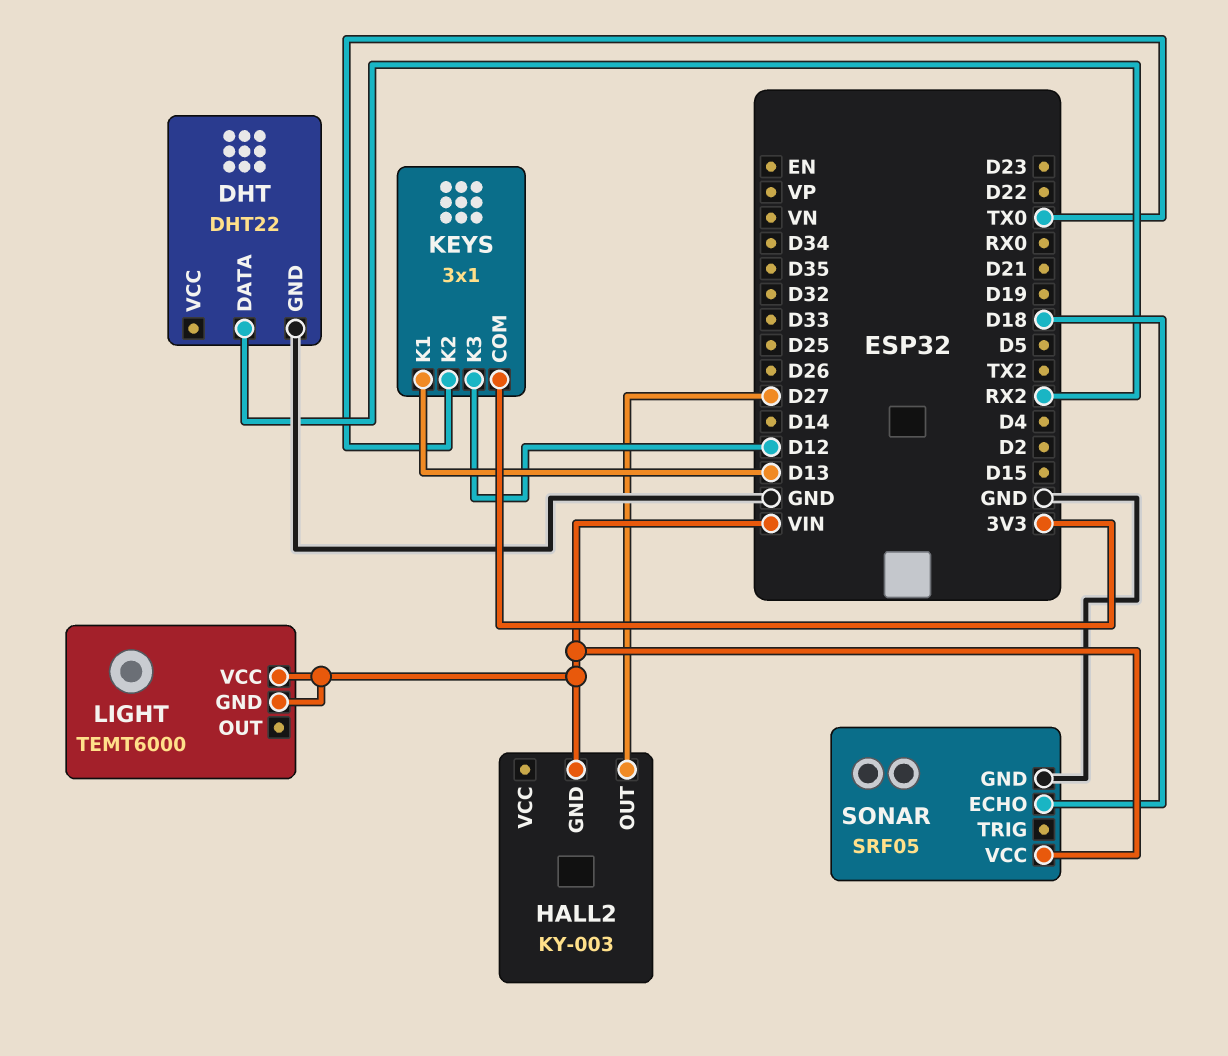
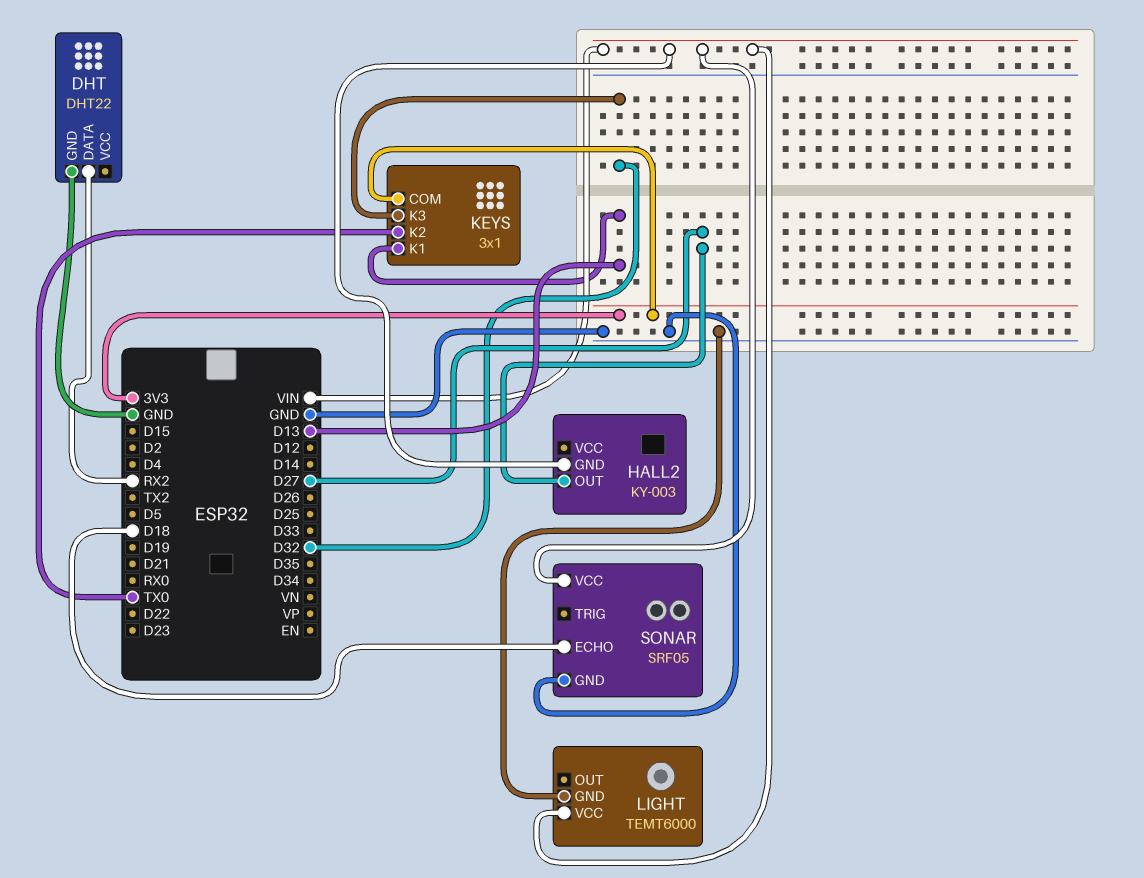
KEYS pin K3: D12 -> D32
LIGHT pin GND: VIN -> GND

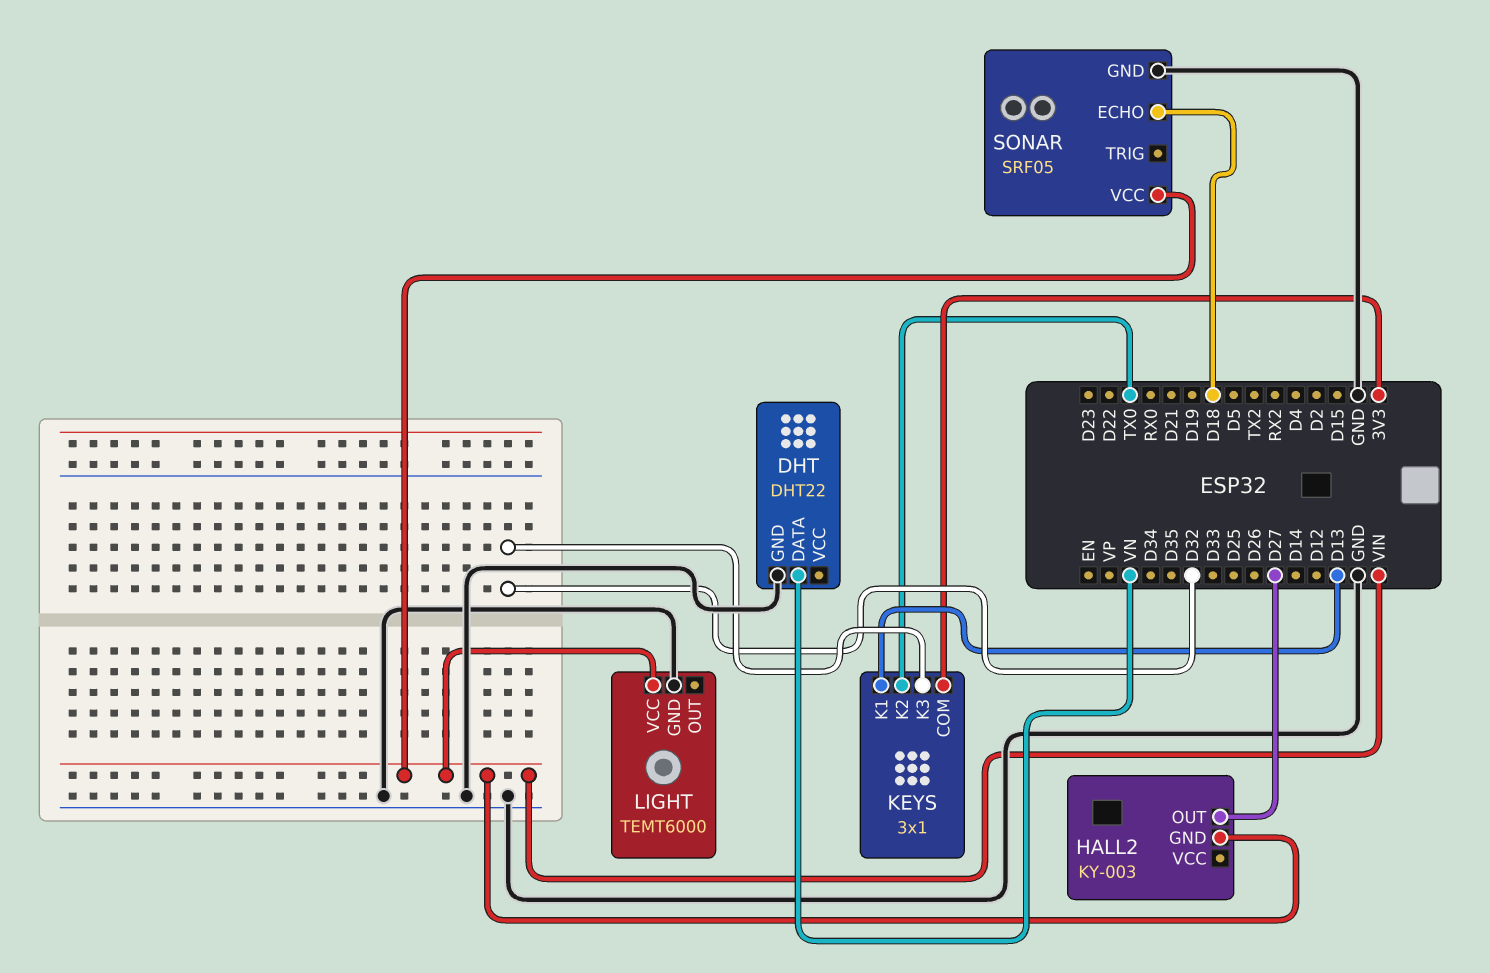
DHT pin DATA: RX2 -> VN

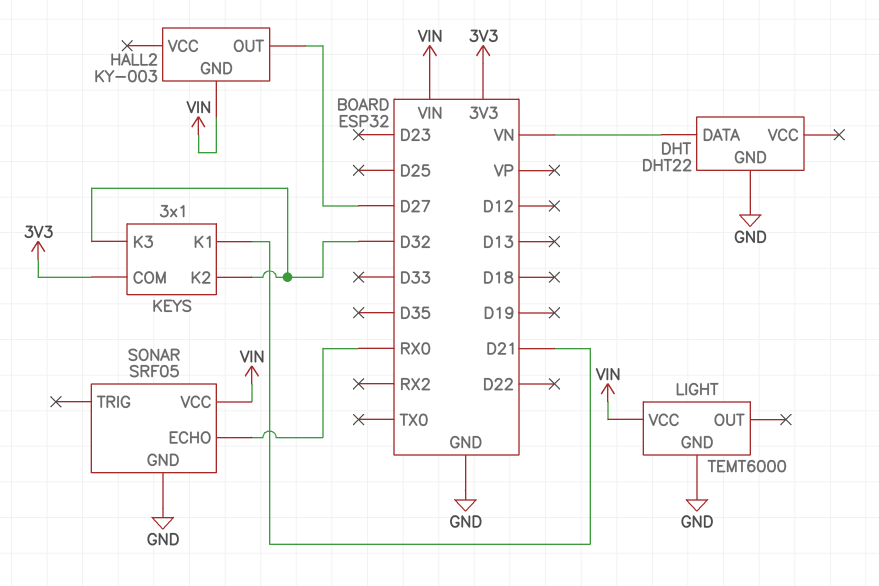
KEYS pin K1: D13 -> D21
KEYS pin K2: TX0 -> D32
SONAR pin ECHO: D18 -> RX0

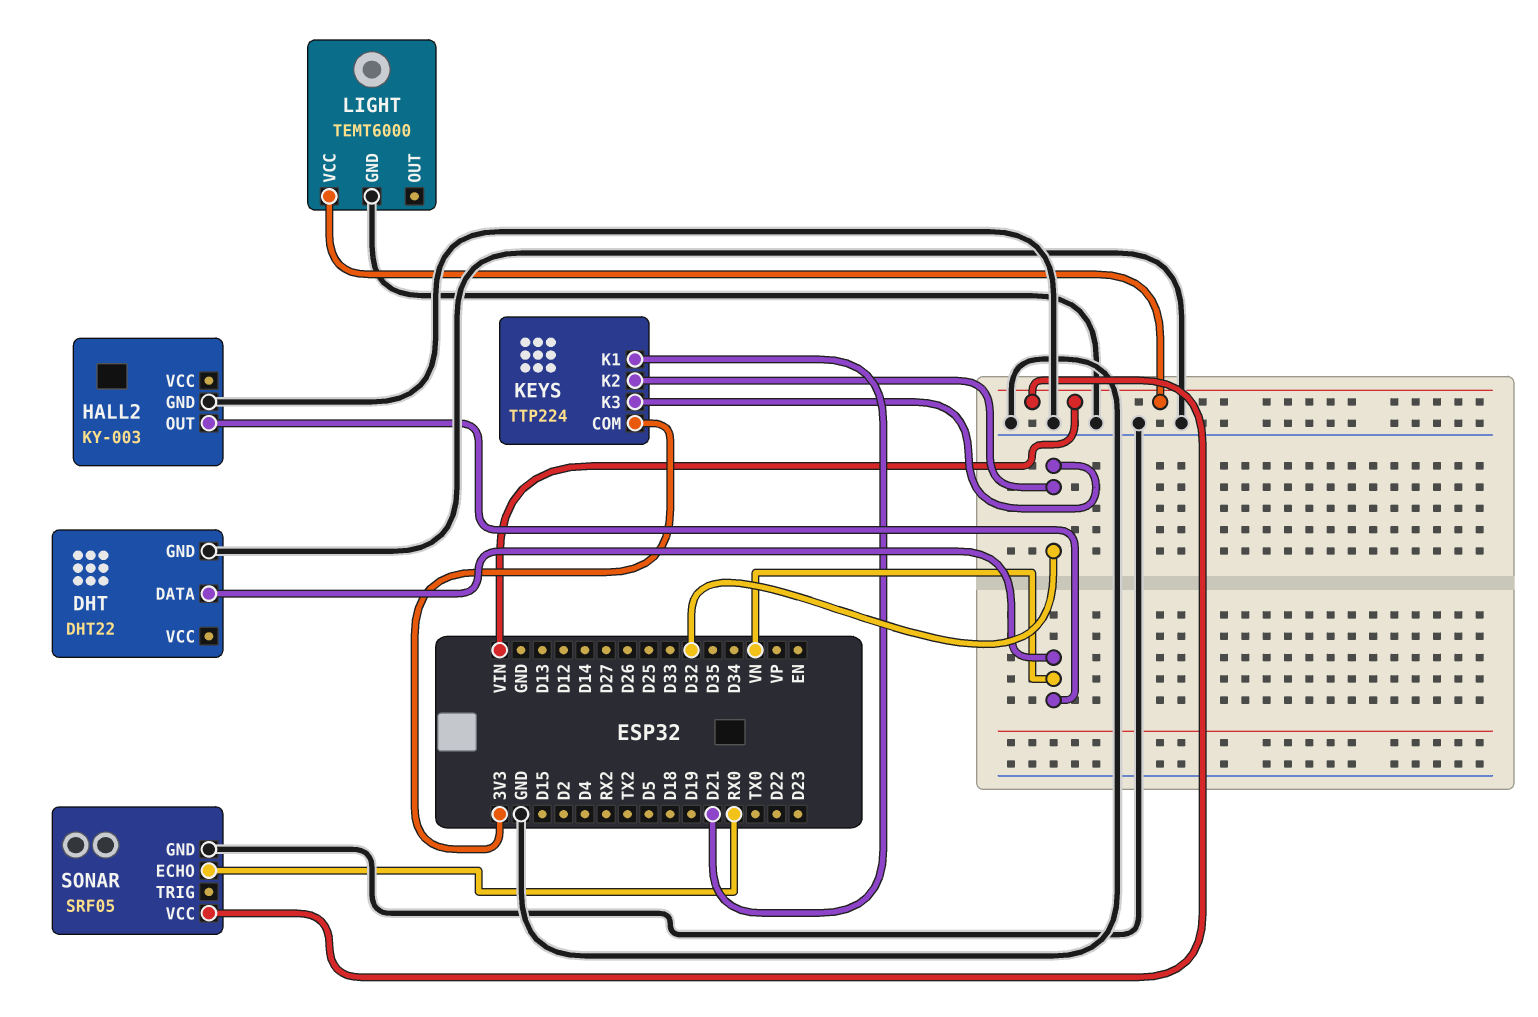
HALL2 pin GND: VIN -> GND
HALL2 pin OUT: D27 -> VN
KEYS: 3x1 -> TTP224

